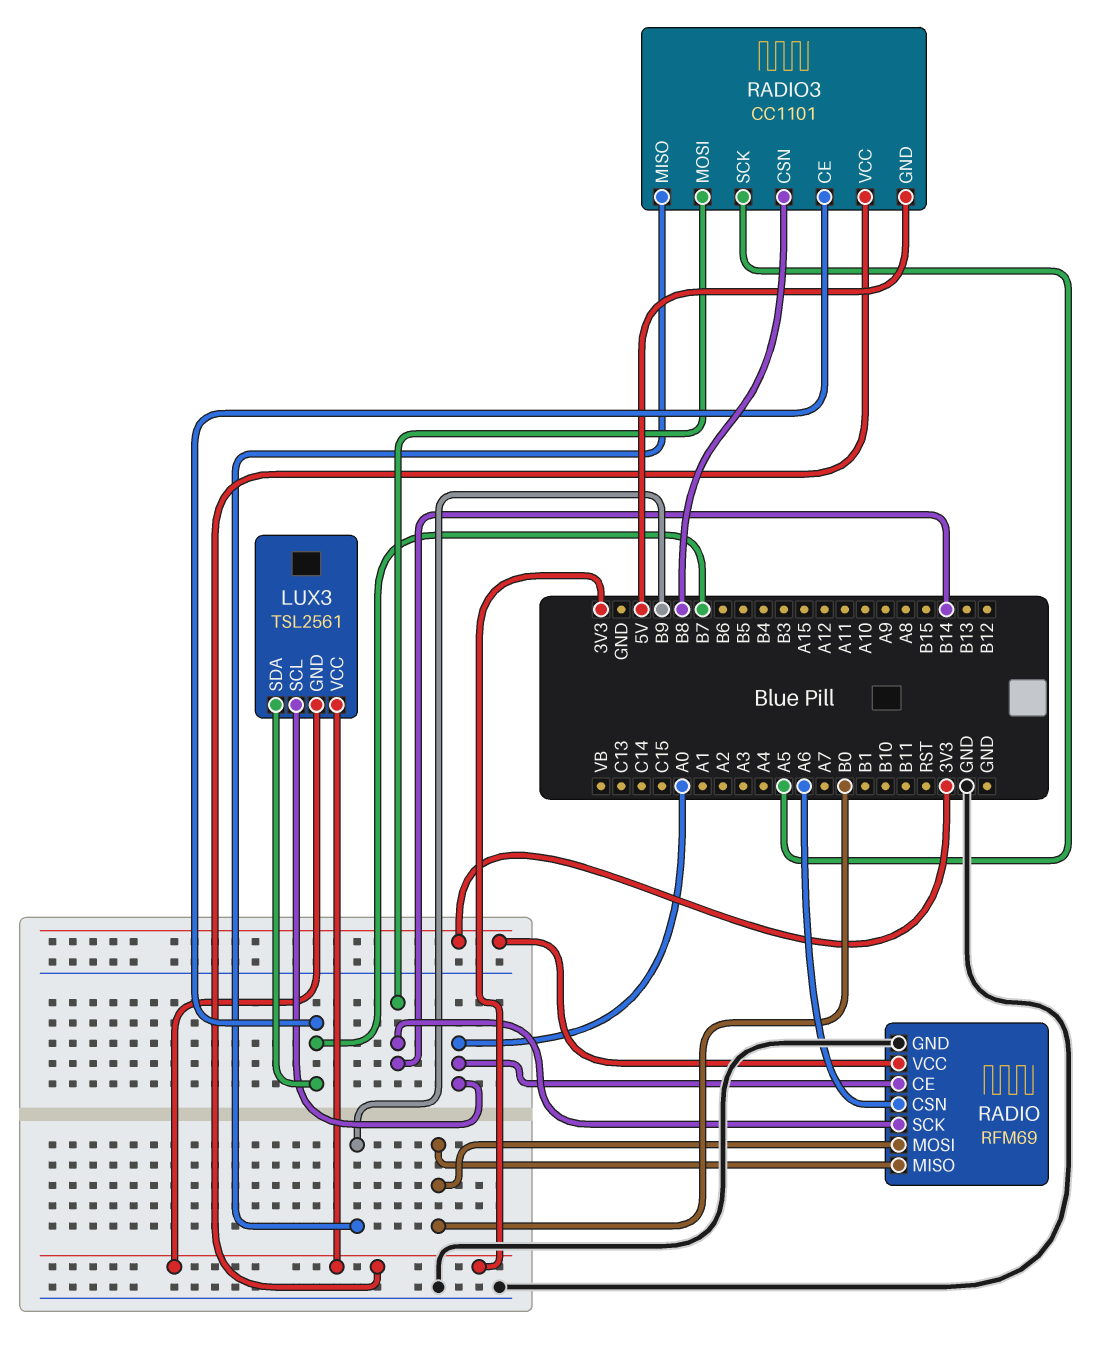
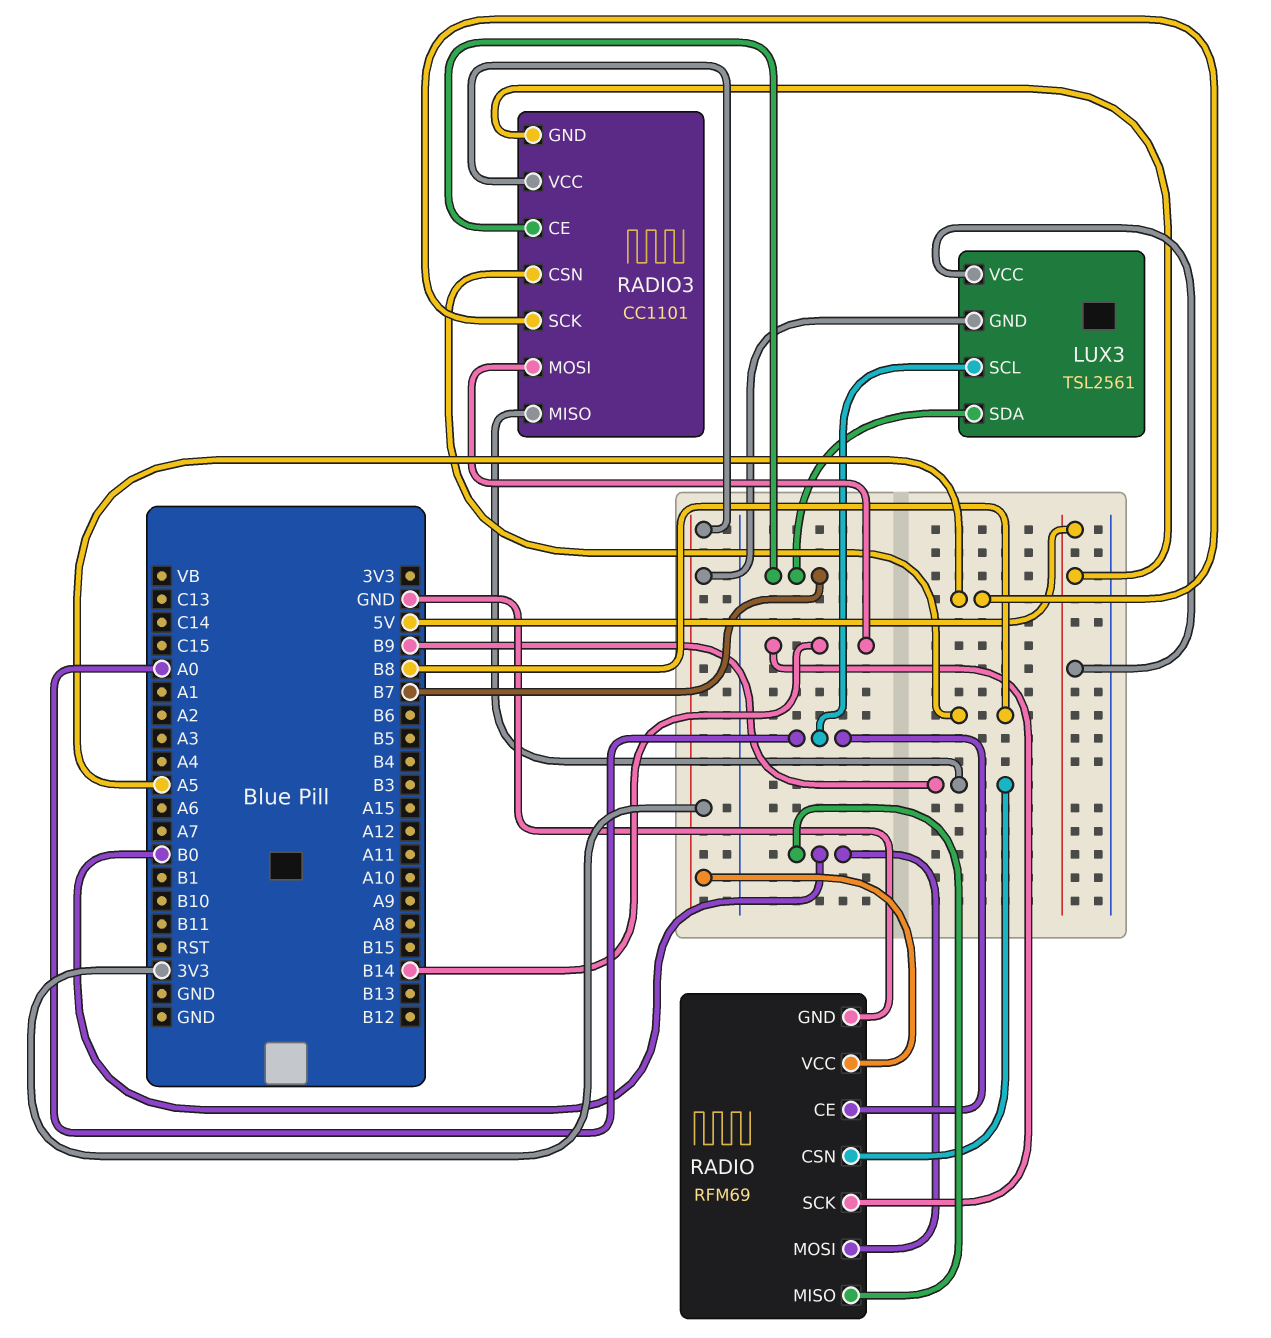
LUX3 pin VCC: 3V3 -> 5V
RADIO pin CSN: A6 -> B9

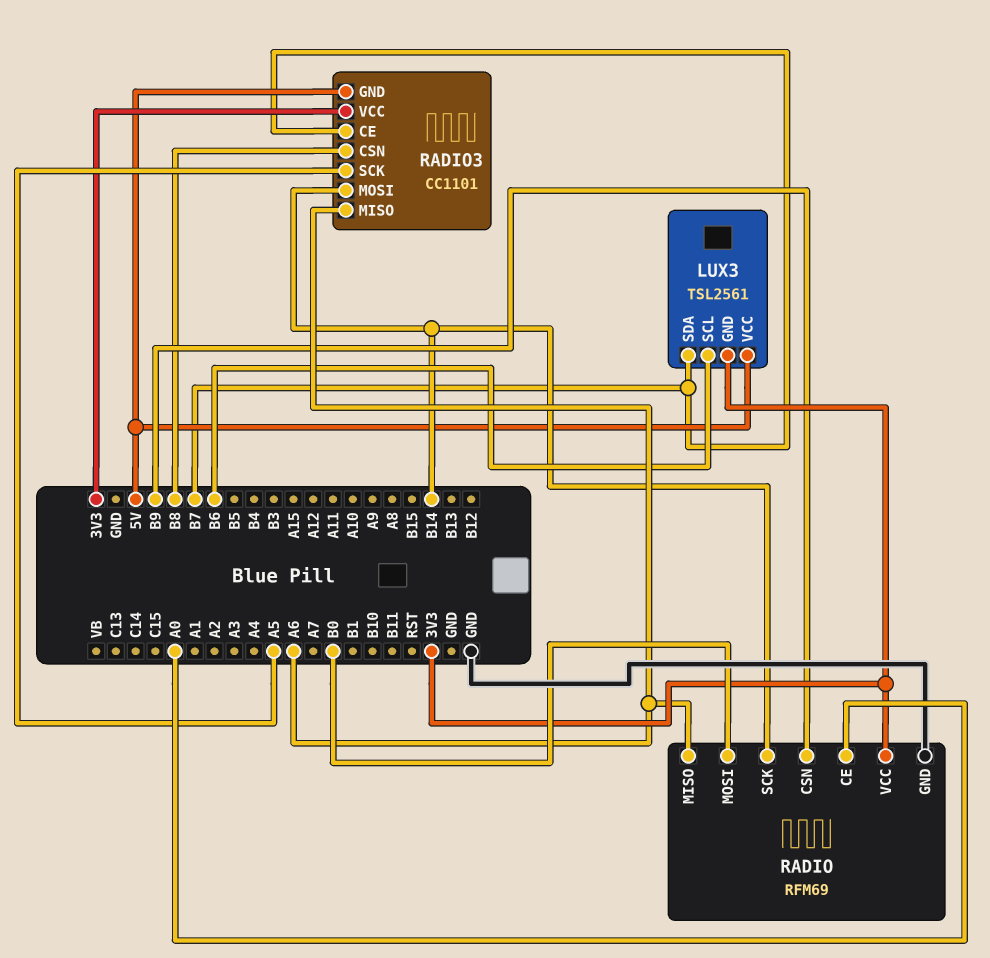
LUX3 pin SCL: A0 -> B6
RADIO pin MISO: B0 -> A6
RADIO3 pin MISO: B9 -> A6

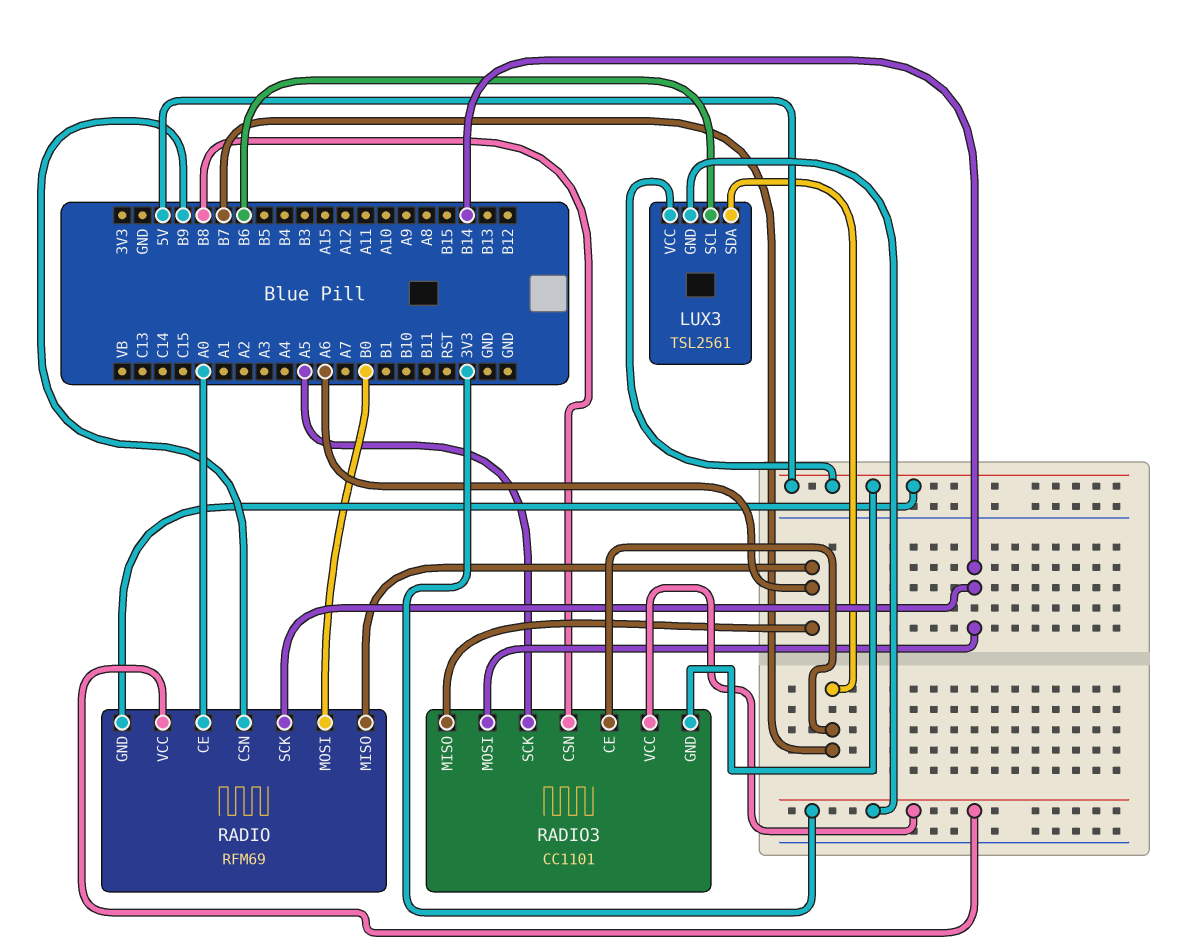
RADIO pin GND: GND -> 5V

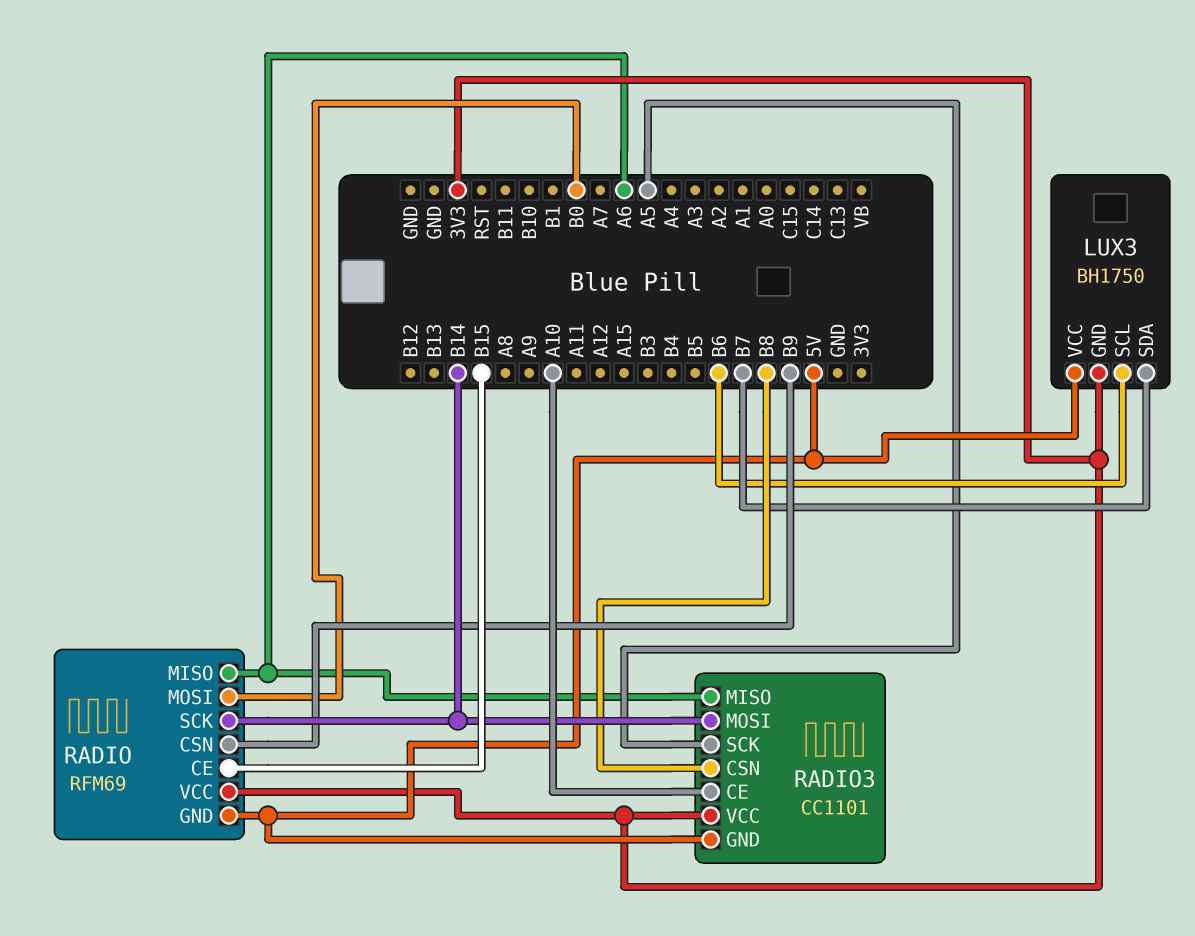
LUX3: TSL2561 -> BH1750
RADIO pin CE: A0 -> B15
RADIO3 pin CE: B7 -> A10

